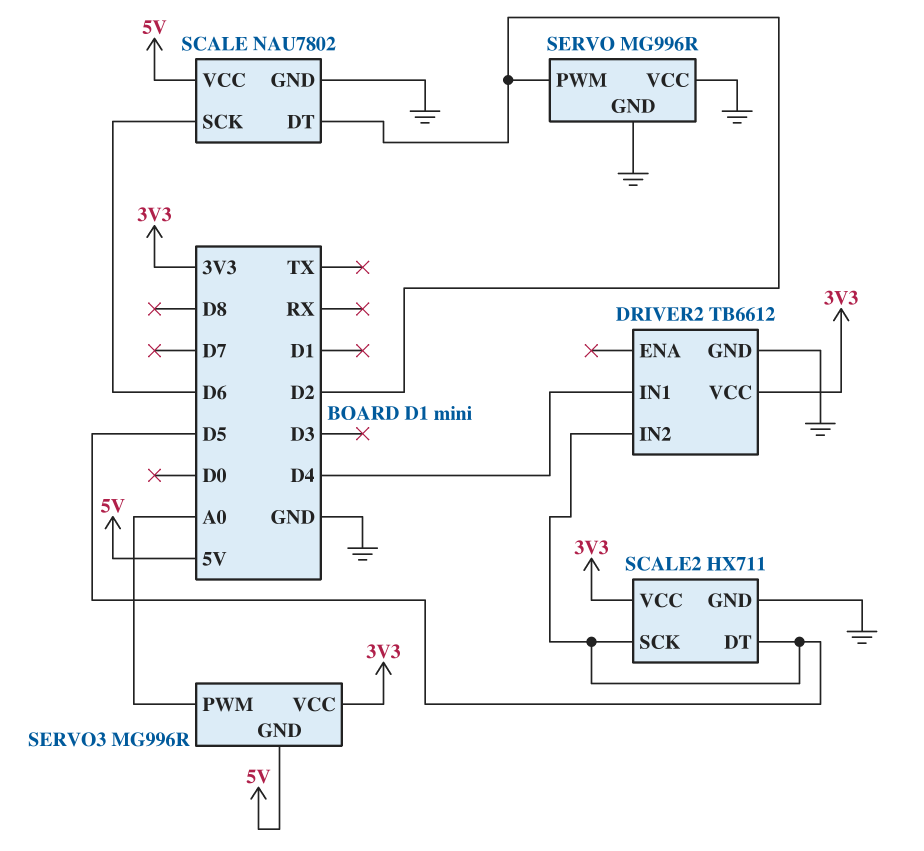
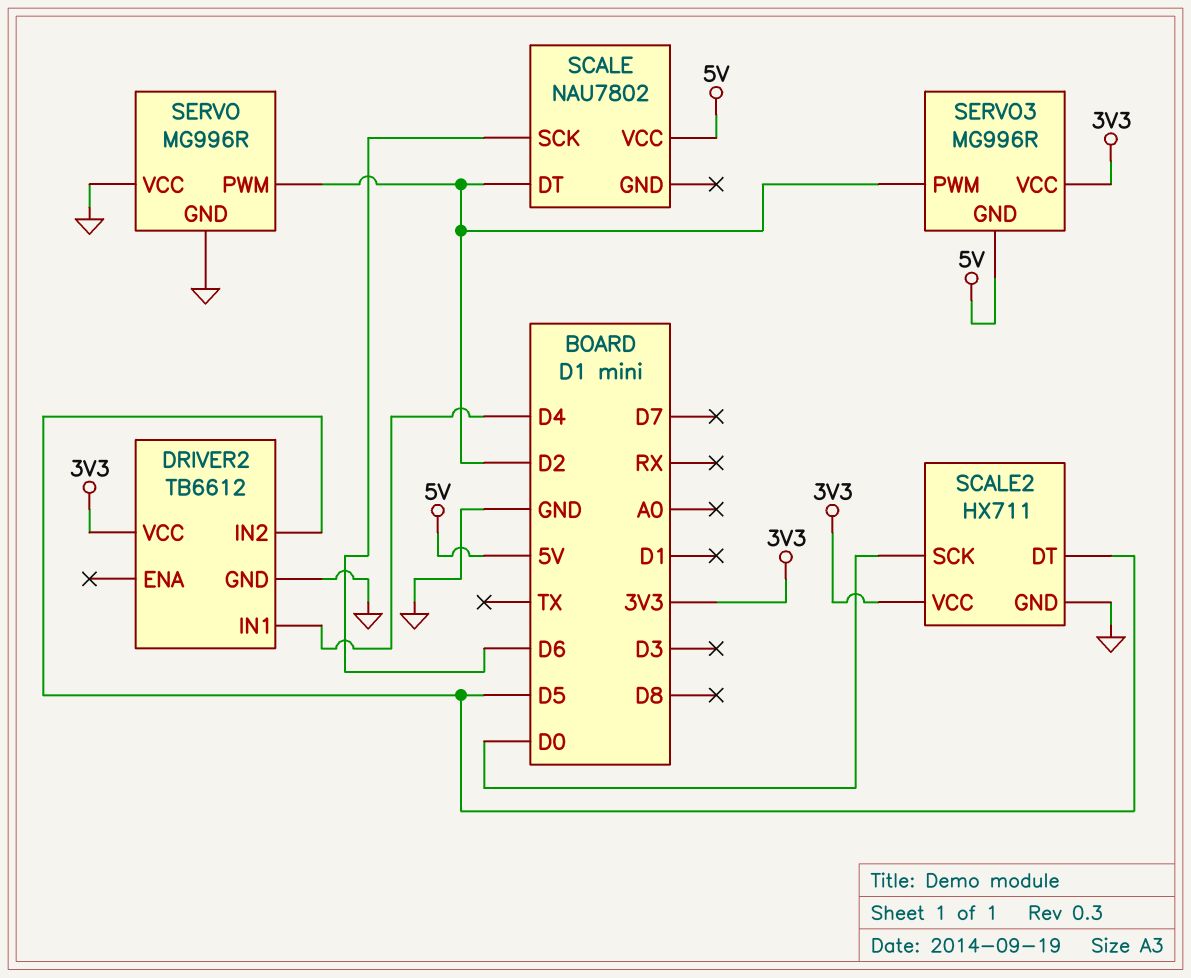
SCALE pin GND: GND -> none
SCALE2 pin SCK: D5 -> D0
SERVO3 pin PWM: A0 -> D2

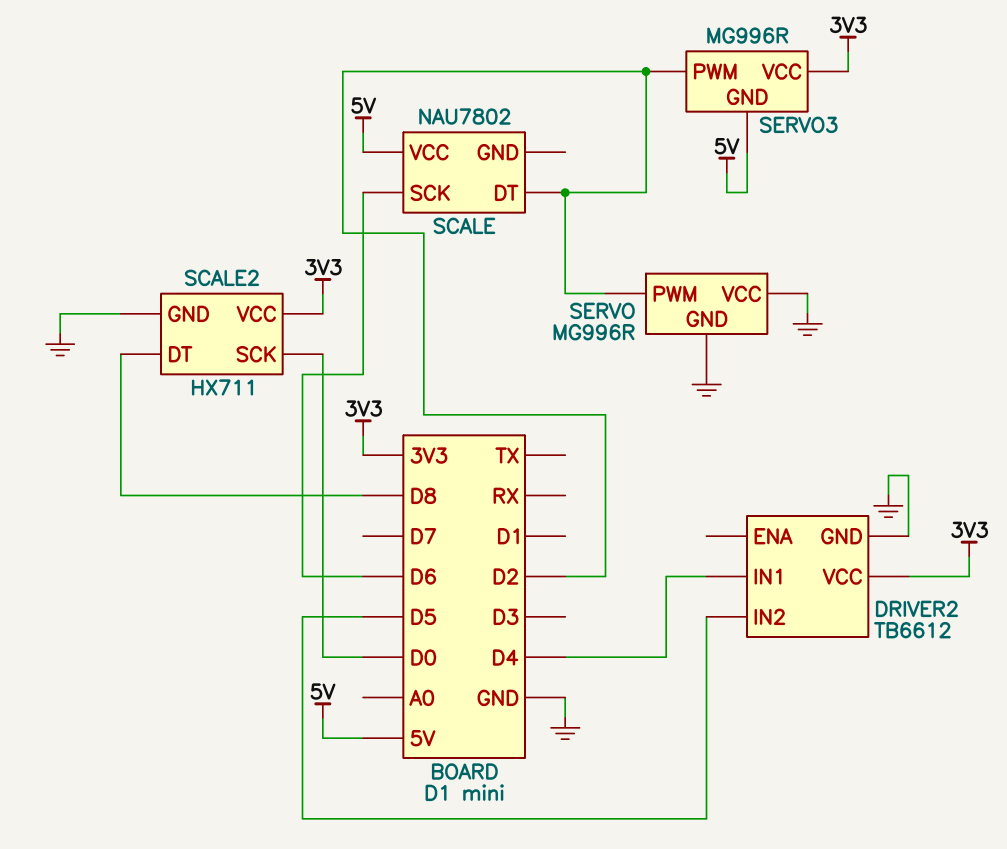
SCALE2 pin DT: D5 -> D8

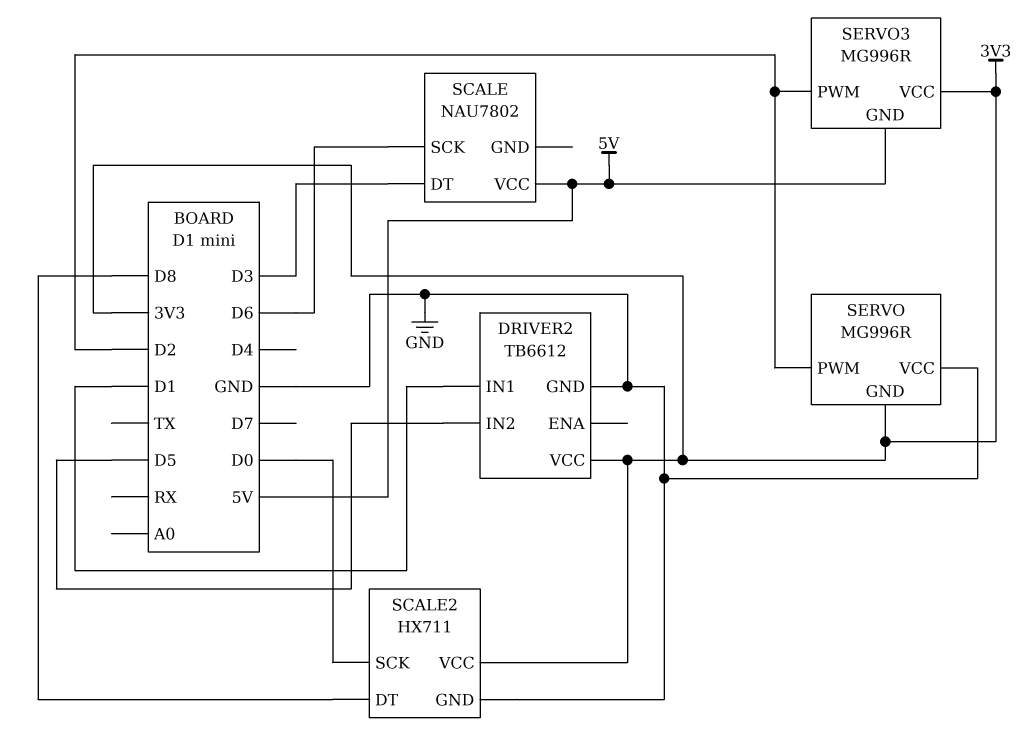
DRIVER2 pin IN1: D4 -> D1
SCALE pin DT: D2 -> D3
SERVO pin GND: GND -> 3V3

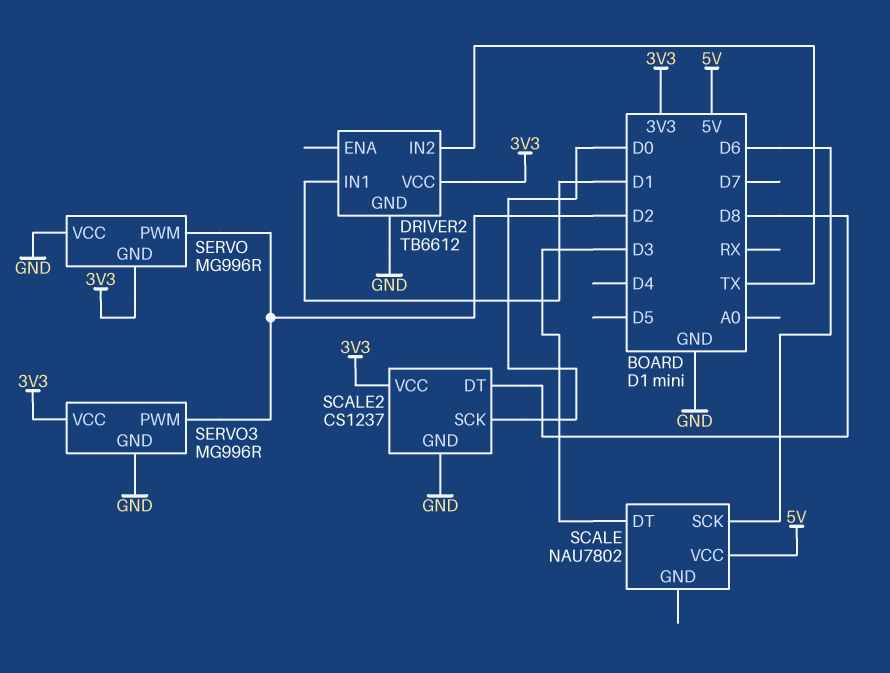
DRIVER2 pin IN2: D5 -> TX
SCALE2: HX711 -> CS1237
SERVO3 pin GND: 5V -> GND

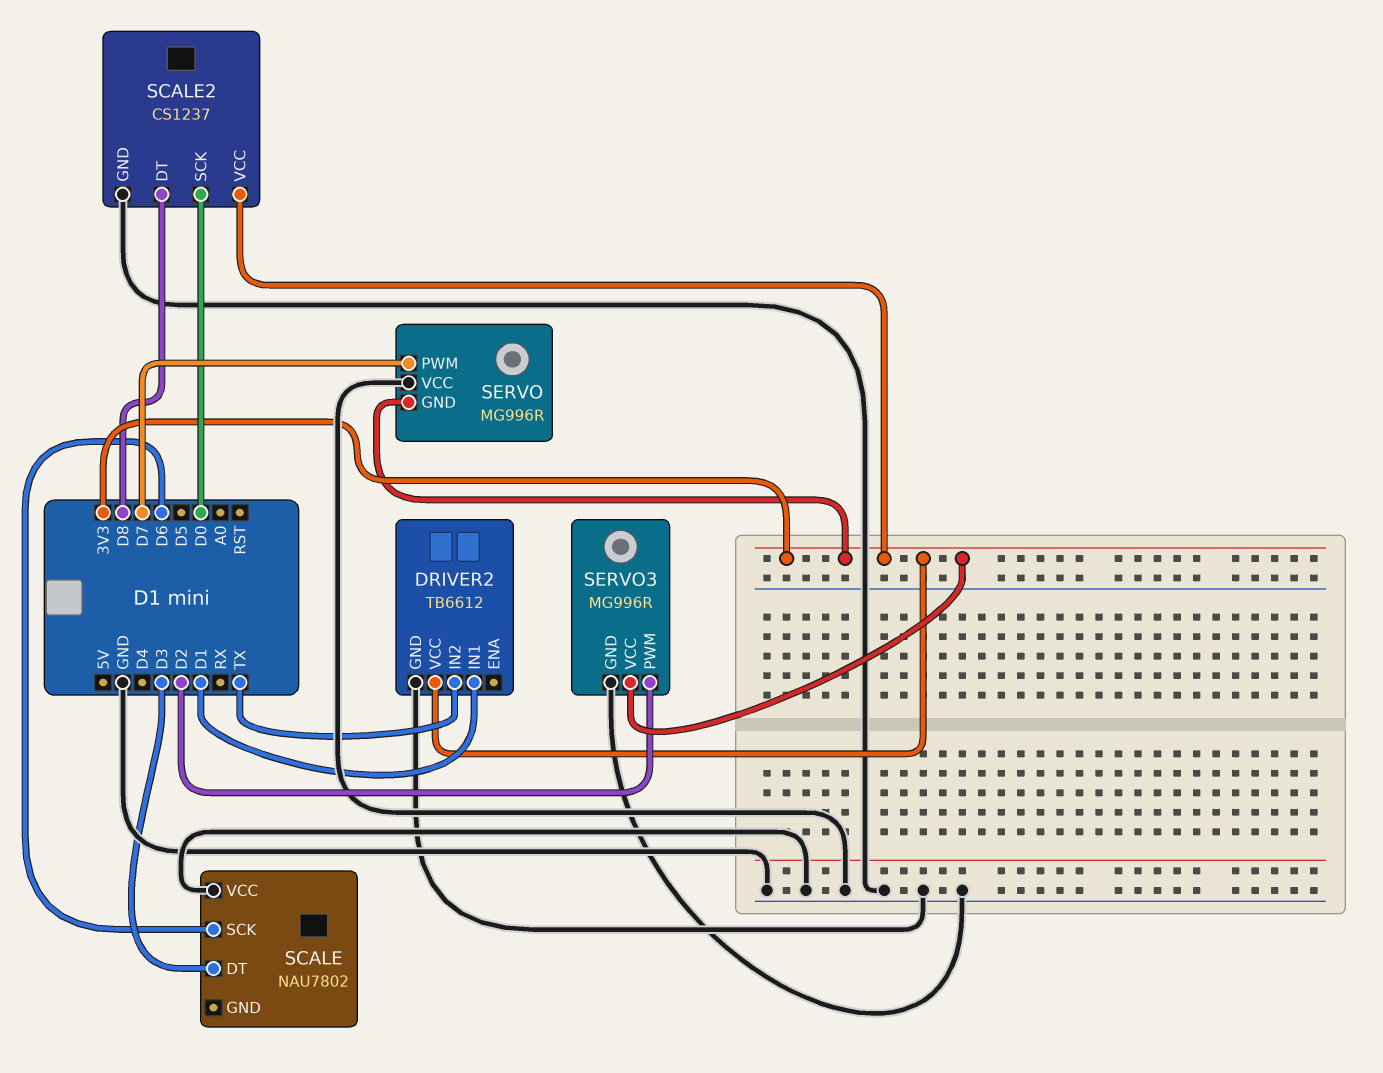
SCALE pin VCC: 5V -> GND
SERVO pin PWM: D2 -> D7

